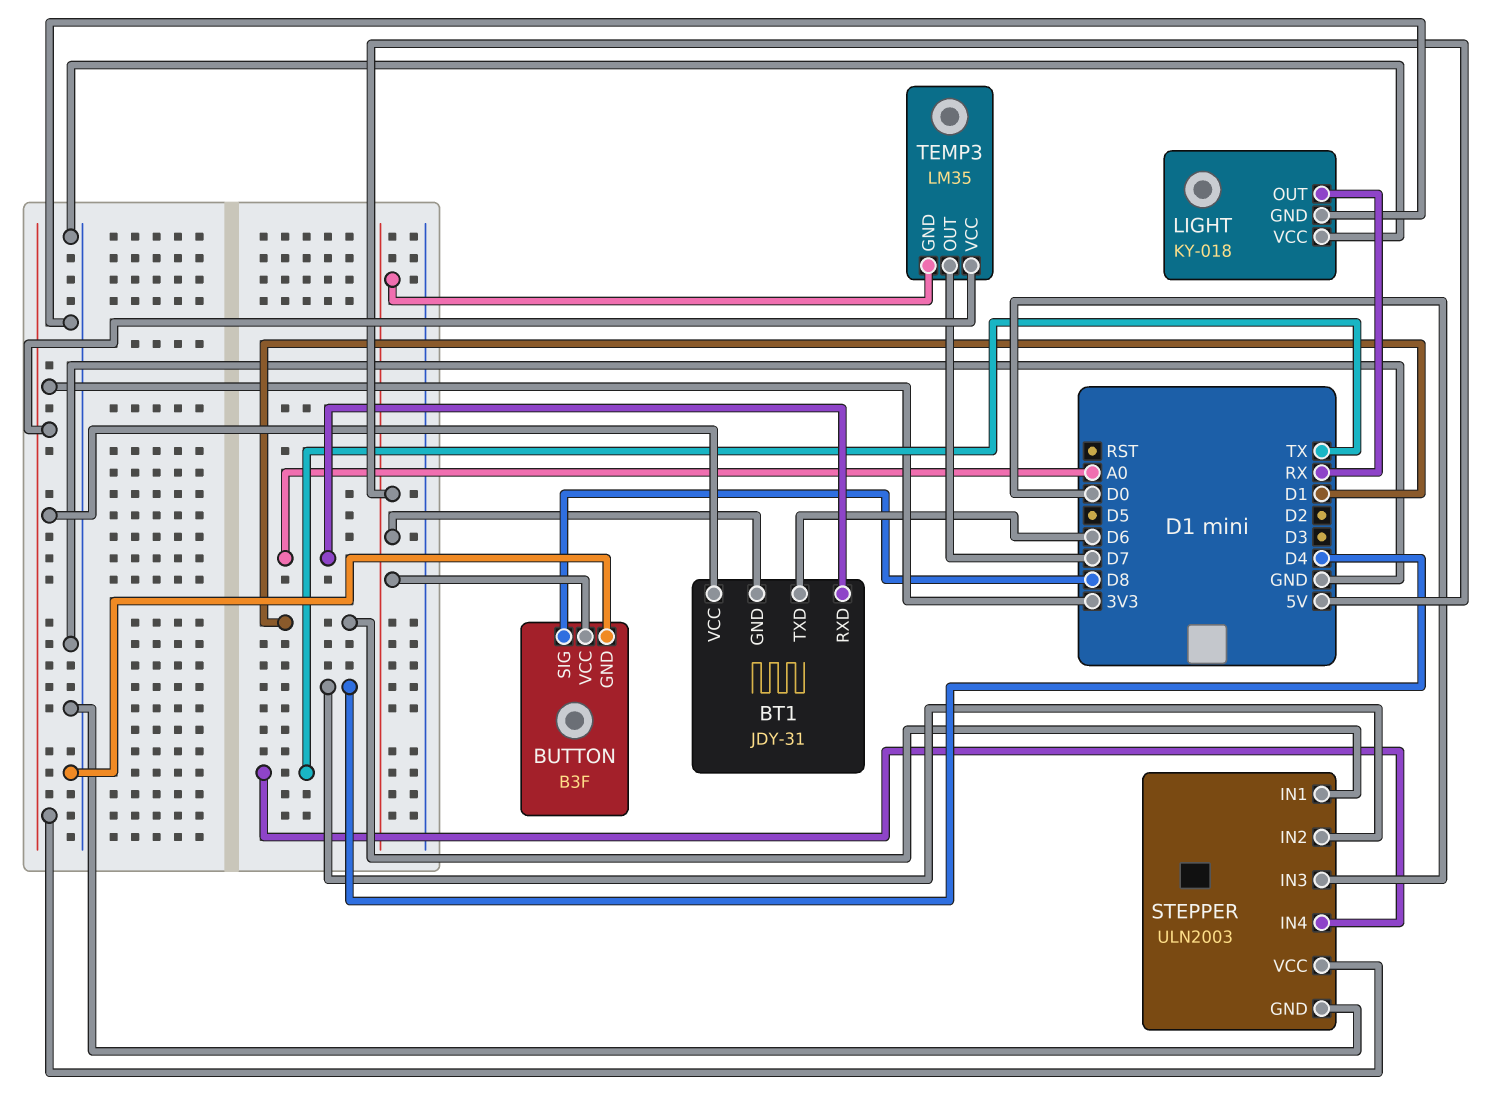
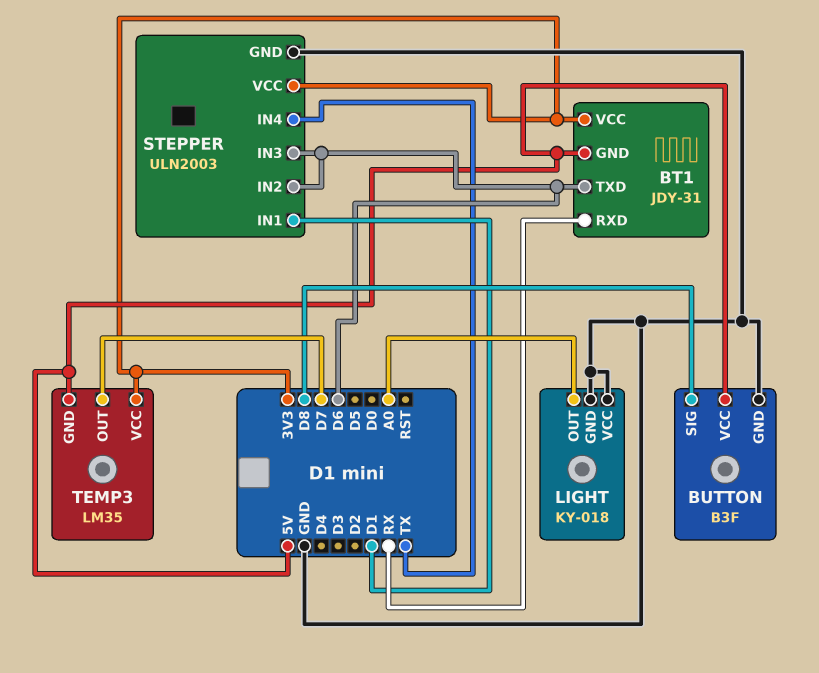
BT1 pin RXD: A0 -> RX
LIGHT pin OUT: RX -> A0
STEPPER pin IN2: D4 -> D6
STEPPER pin IN3: D0 -> D6

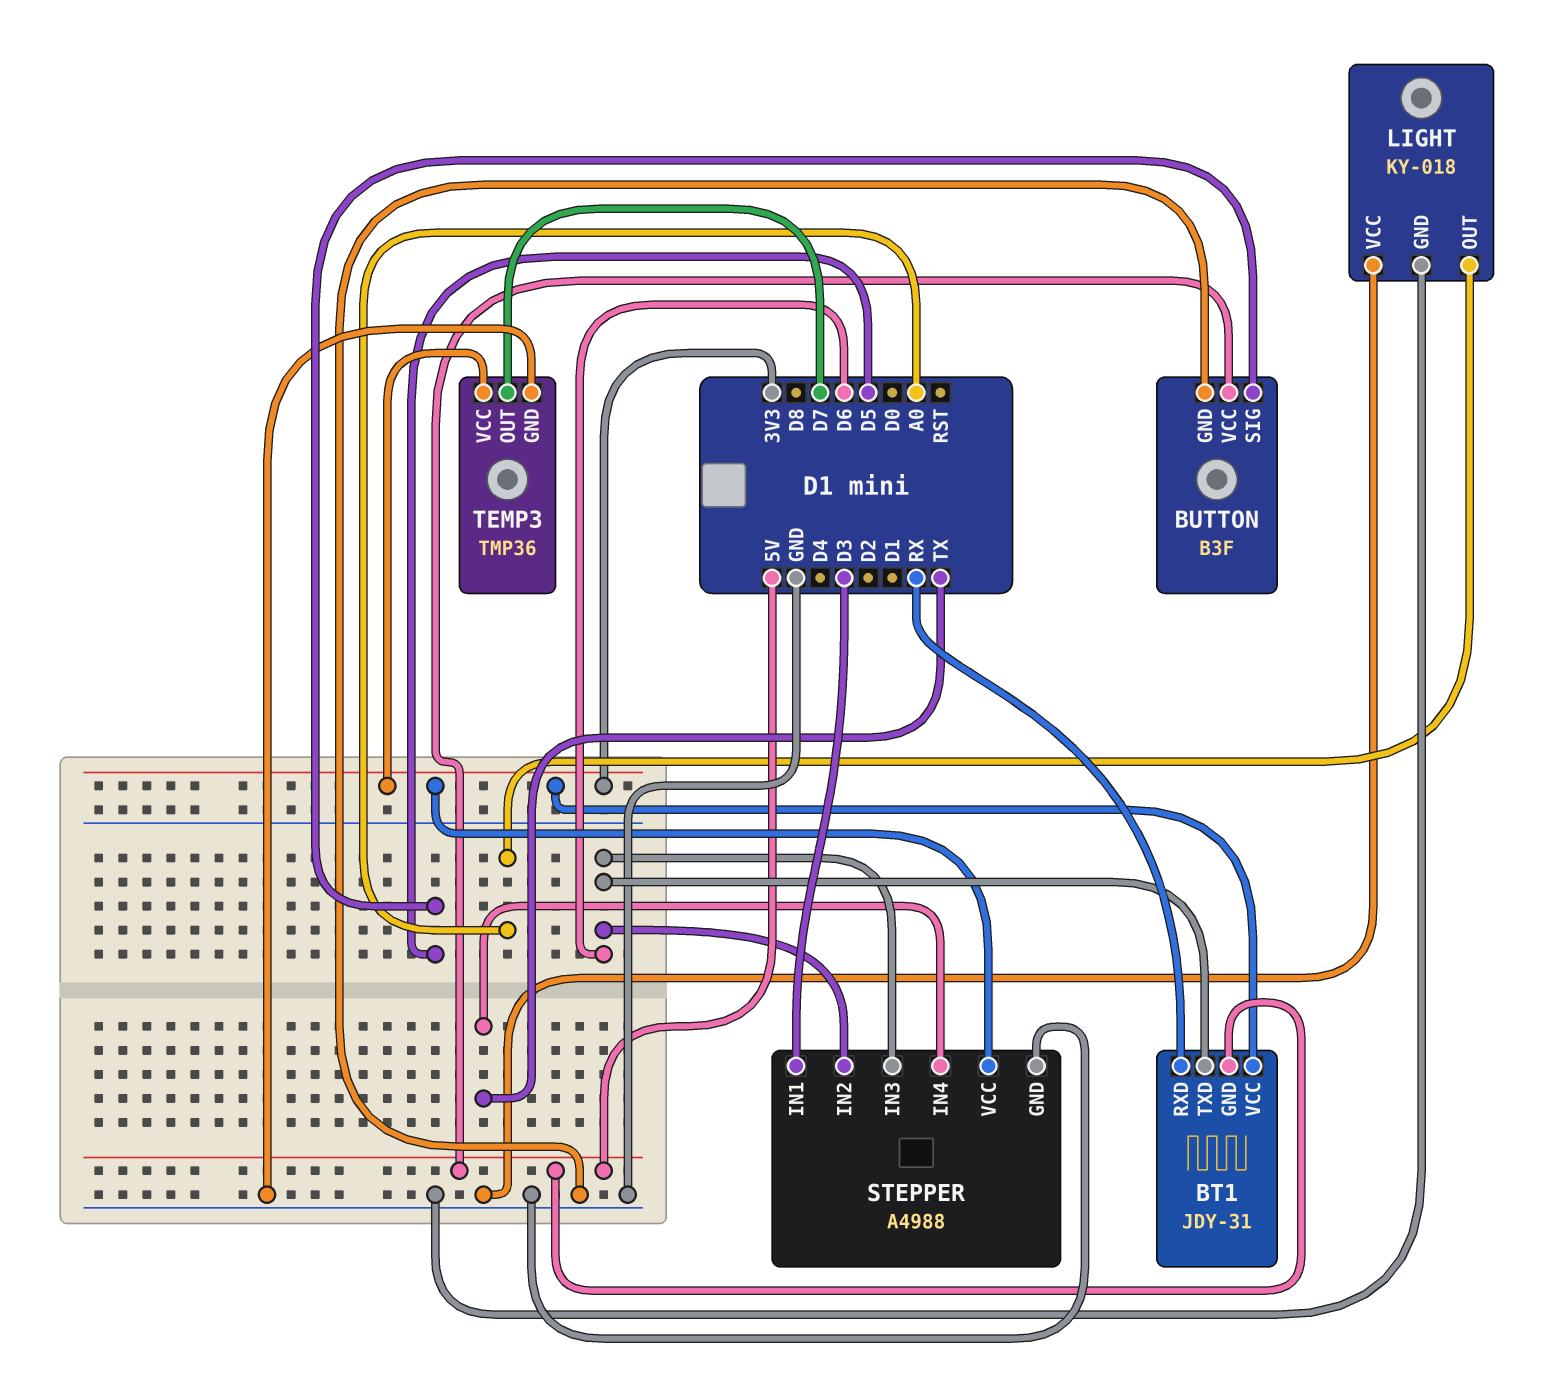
BUTTON pin SIG: D8 -> D5
STEPPER: ULN2003 -> A4988
STEPPER pin IN1: D1 -> D3
TEMP3: LM35 -> TMP36
TEMP3 pin GND: 5V -> GND

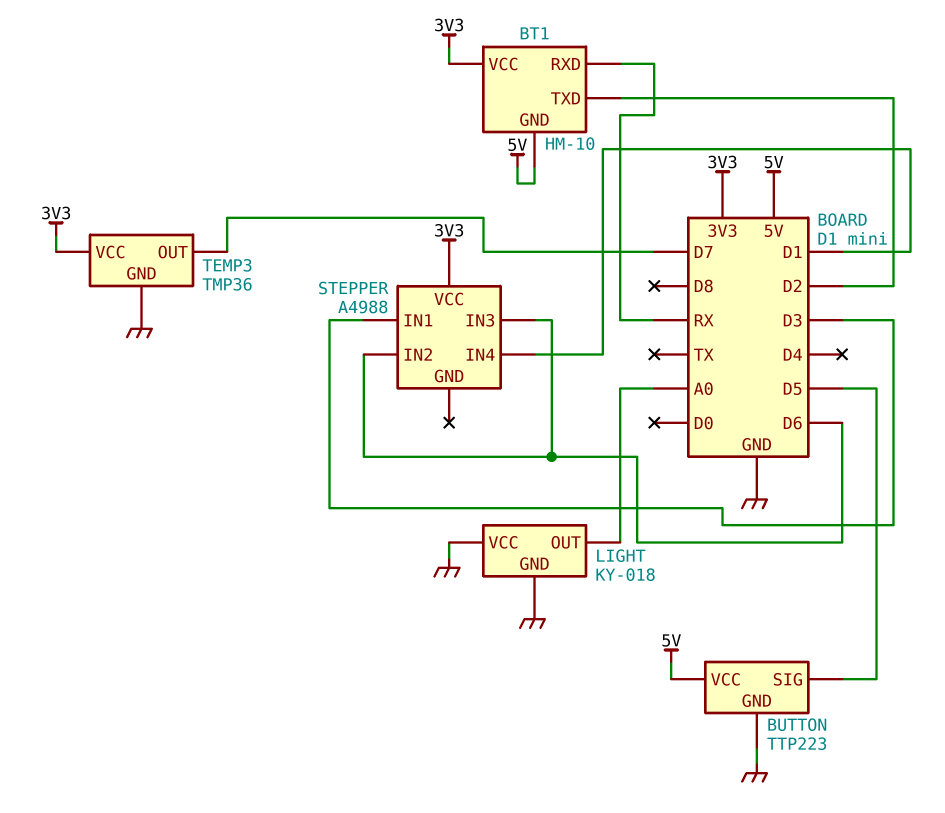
BT1: JDY-31 -> HM-10
BT1 pin TXD: D6 -> D2
BUTTON: B3F -> TTP223
STEPPER pin GND: GND -> none
STEPPER pin IN4: TX -> D1

